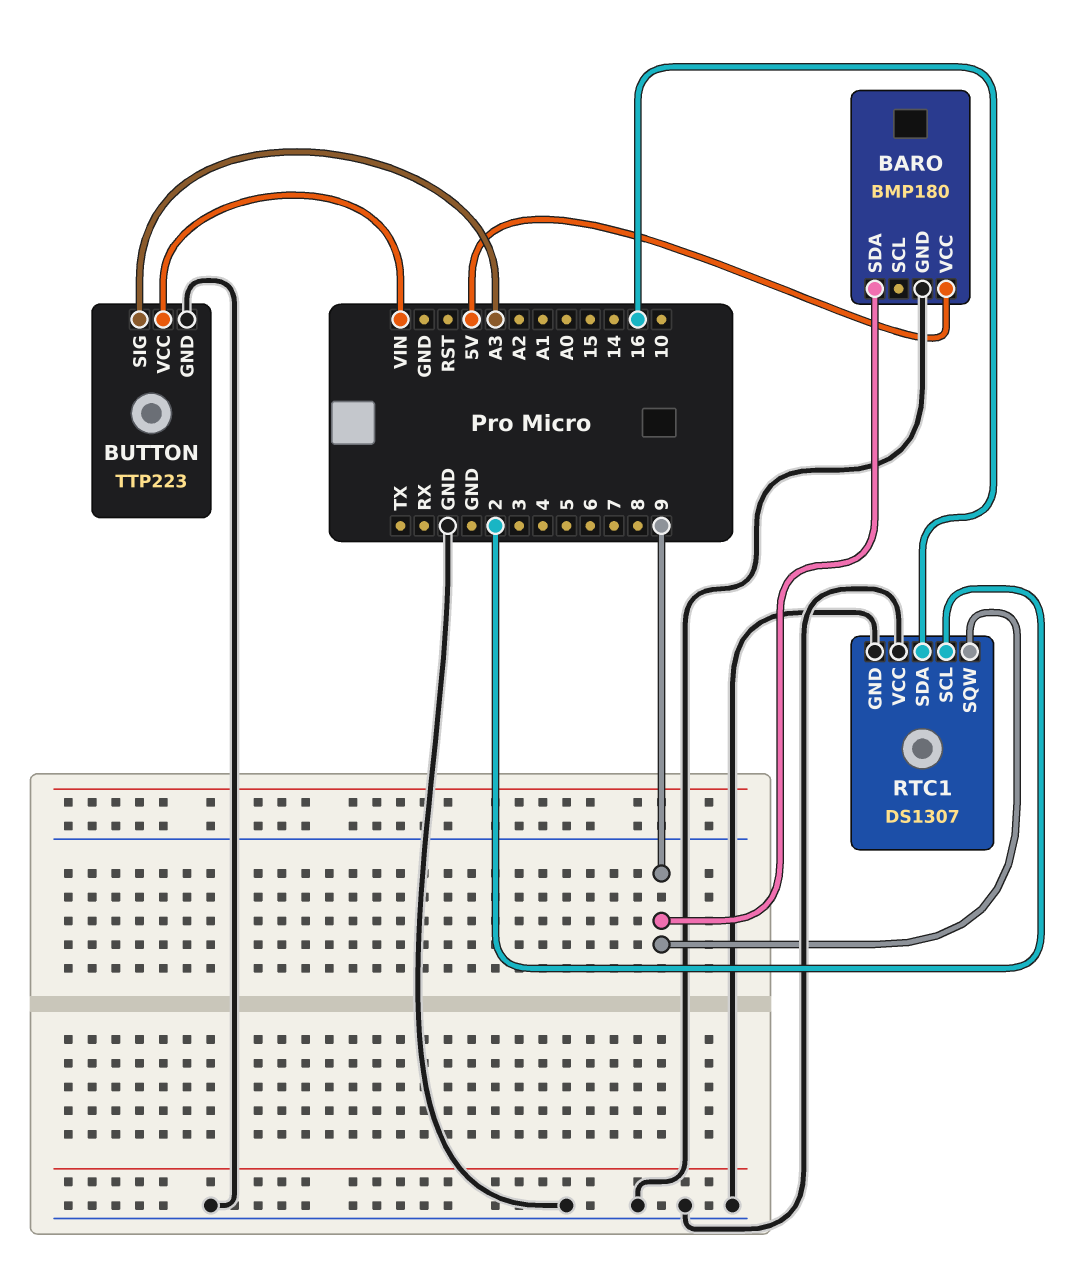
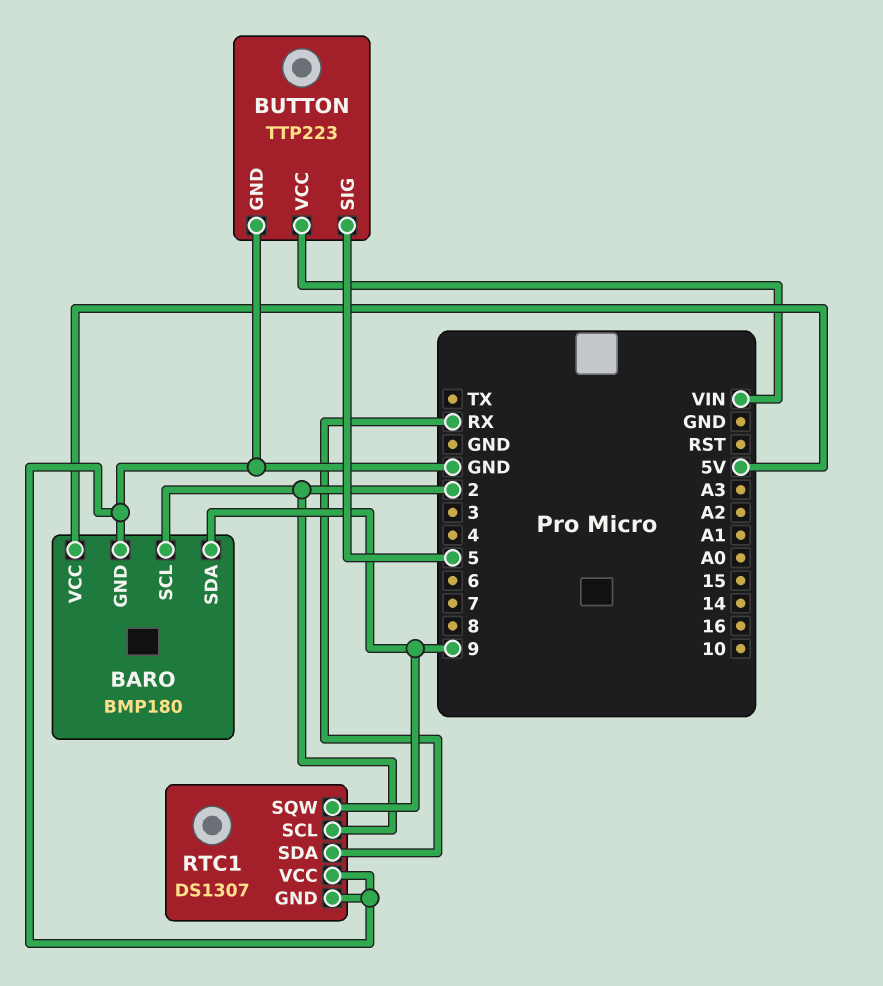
BARO pin SCL: none -> 2
BUTTON pin SIG: A3 -> 5
RTC1 pin SDA: 16 -> RX

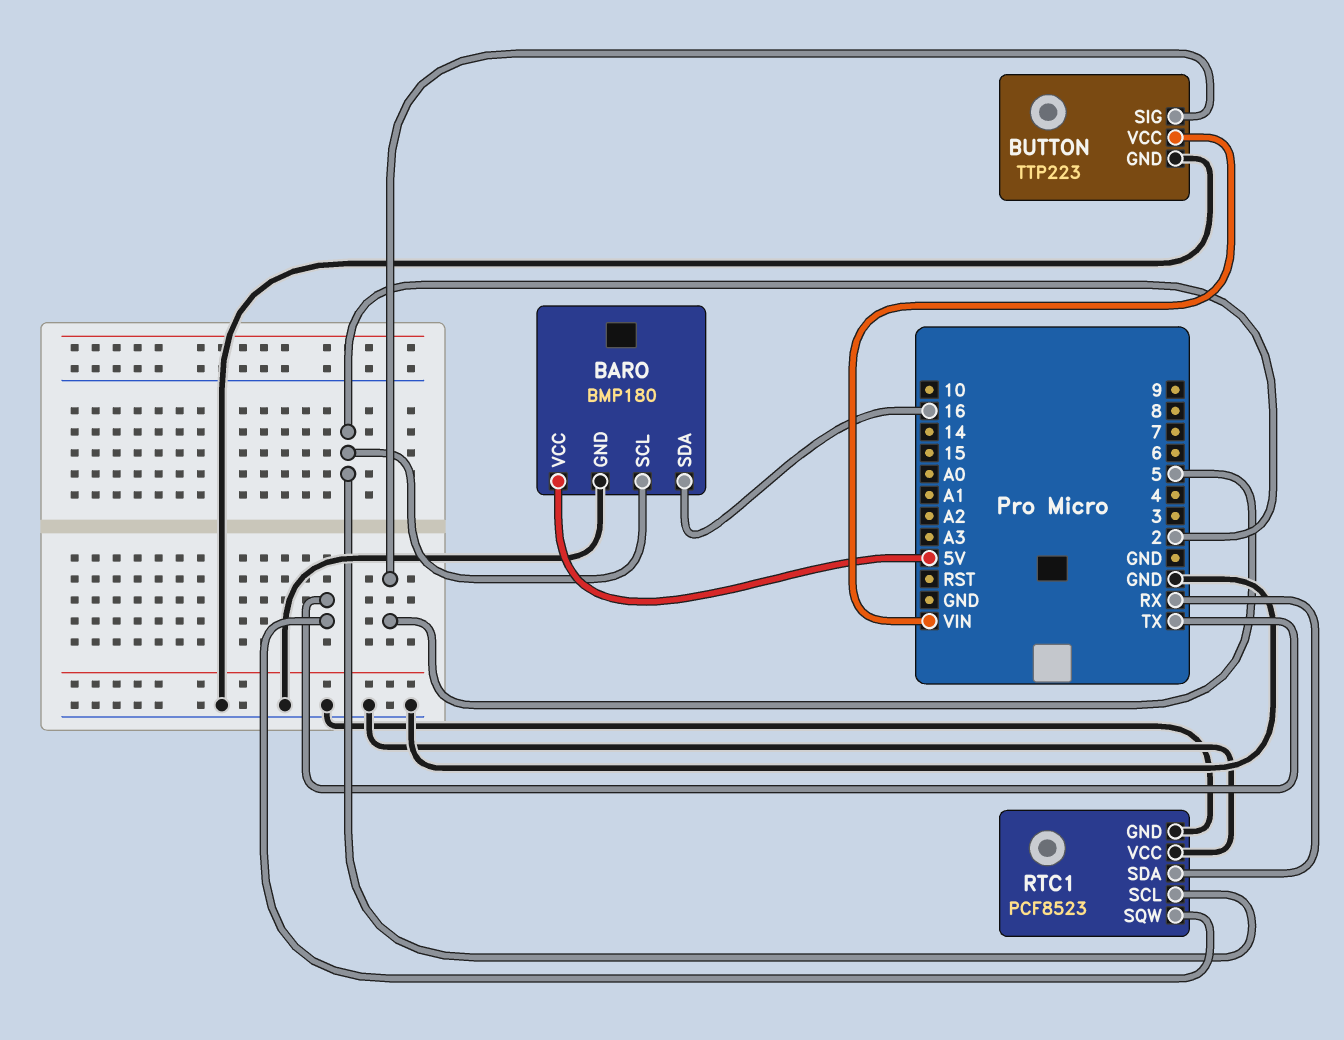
BARO pin SDA: 9 -> 16
RTC1: DS1307 -> PCF8523
RTC1 pin SQW: 9 -> TX

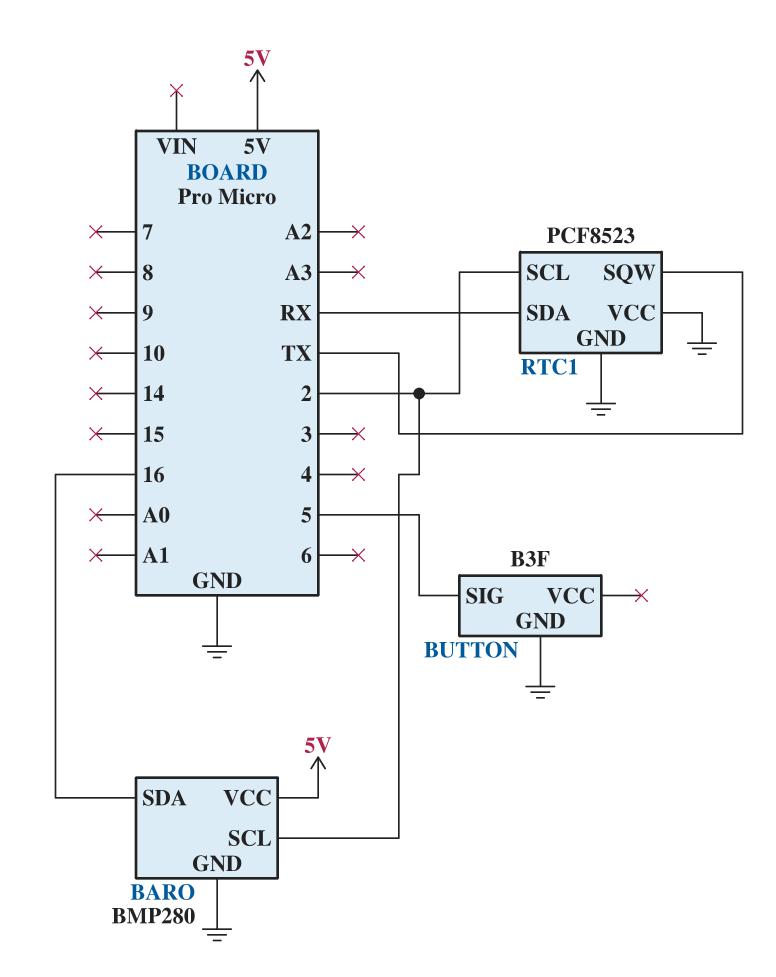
BARO: BMP180 -> BMP280
BUTTON: TTP223 -> B3F
BUTTON pin VCC: VIN -> none

